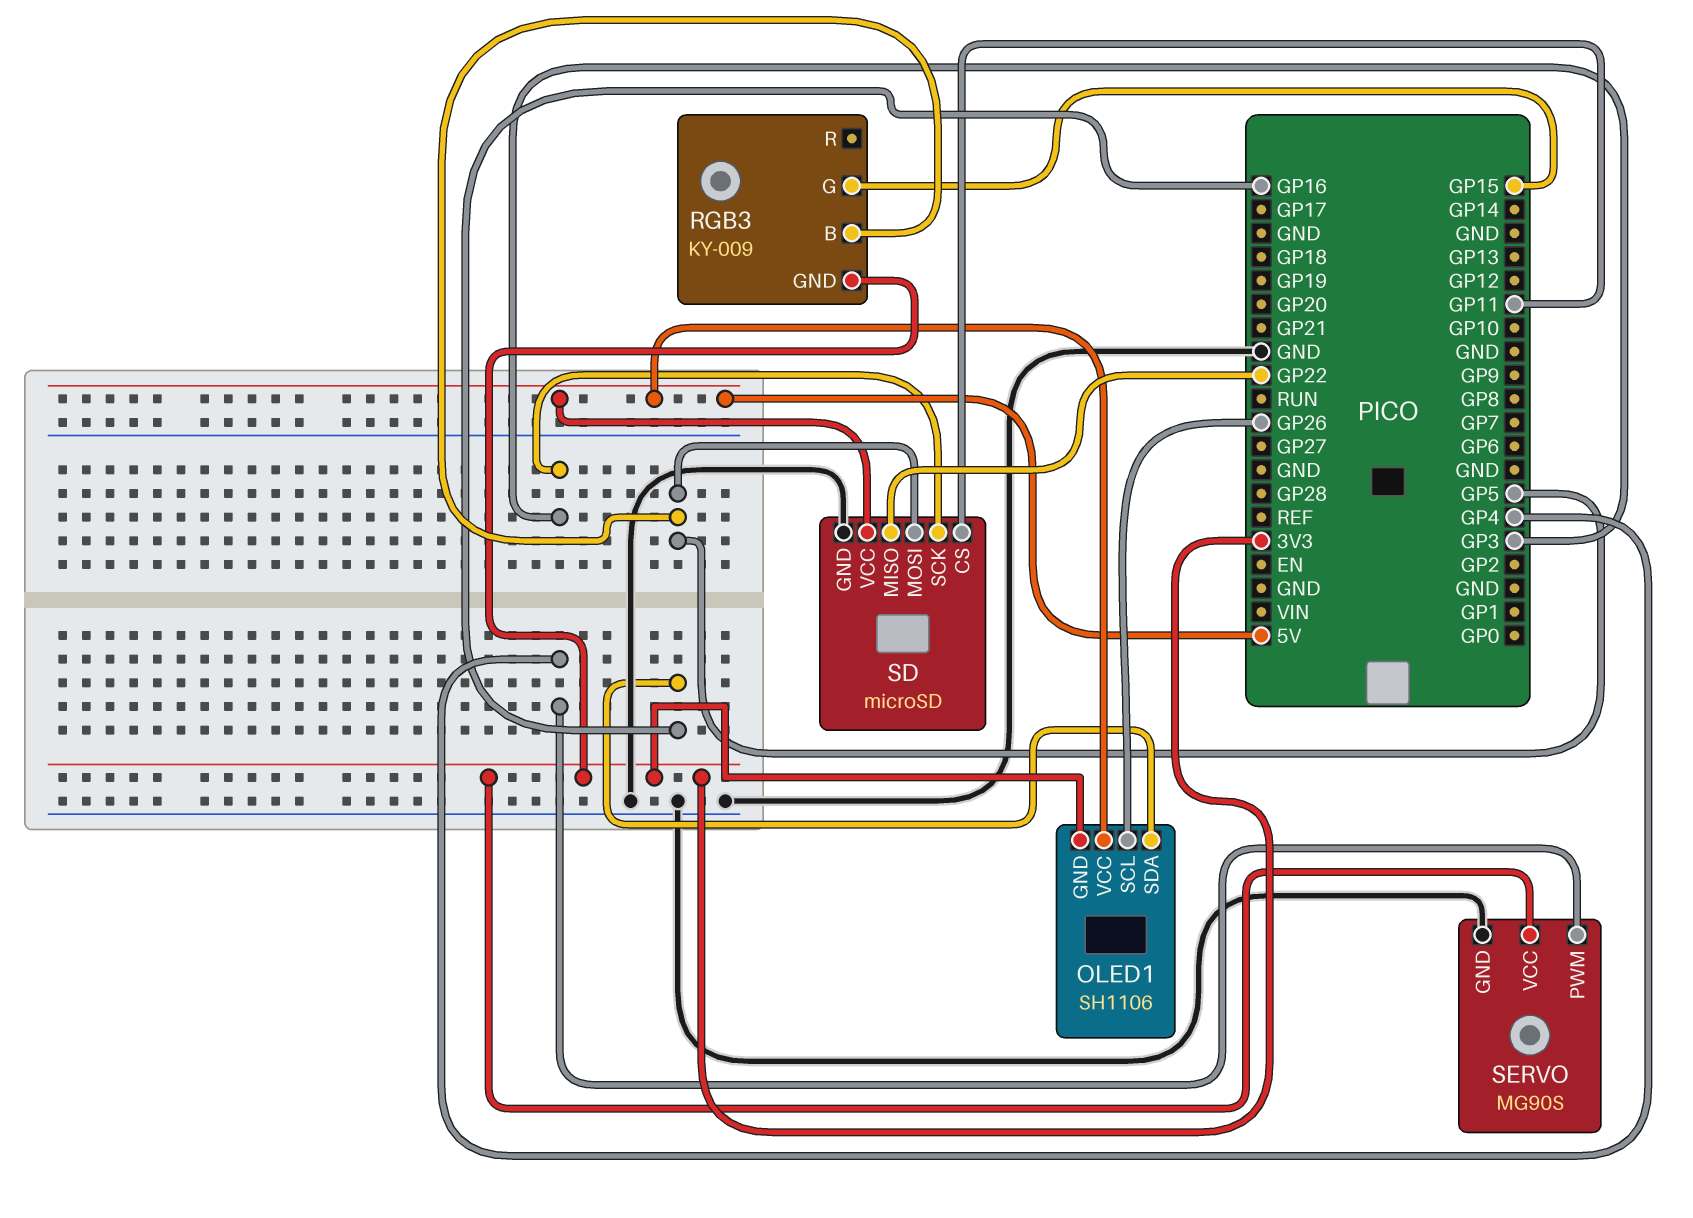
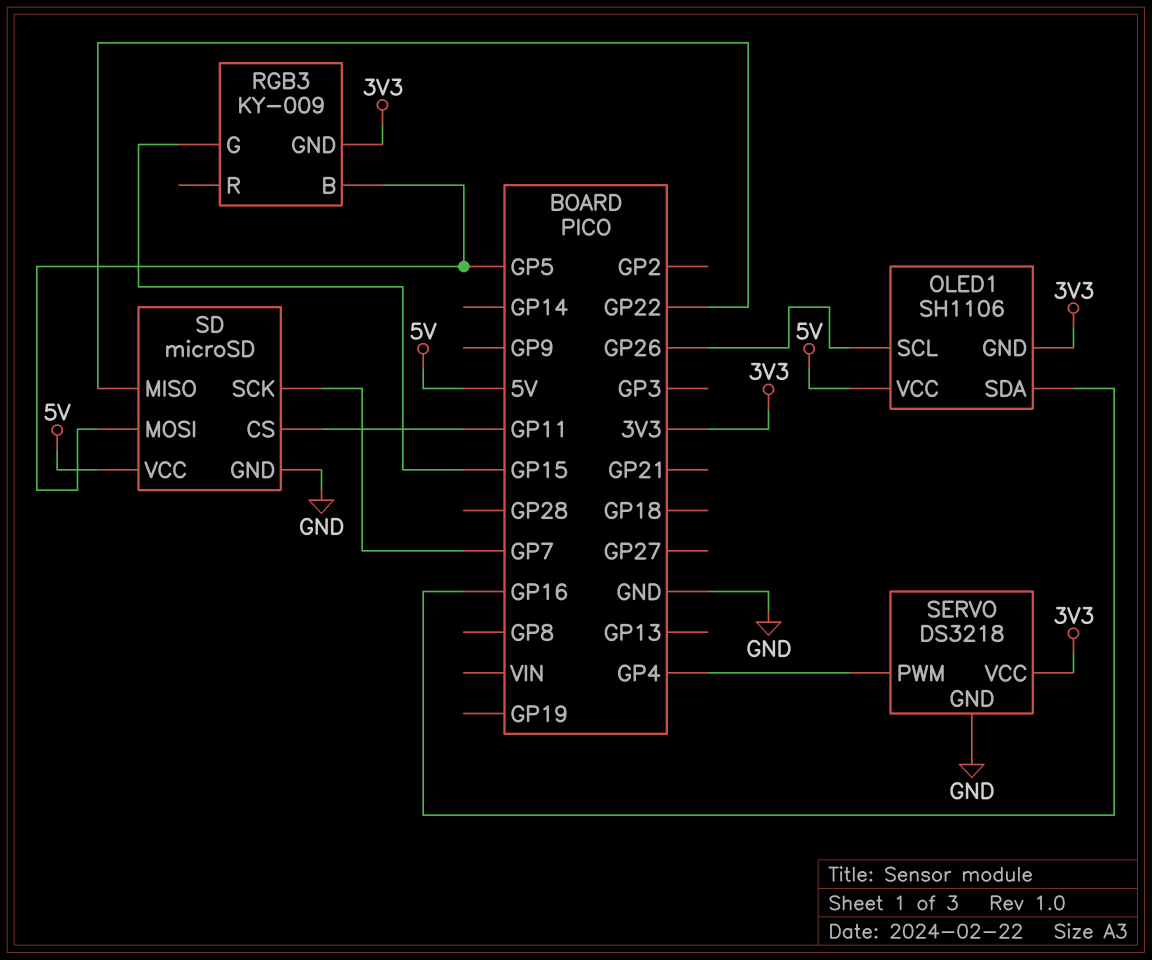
SD pin SCK: GP3 -> GP7
SERVO: MG90S -> DS3218

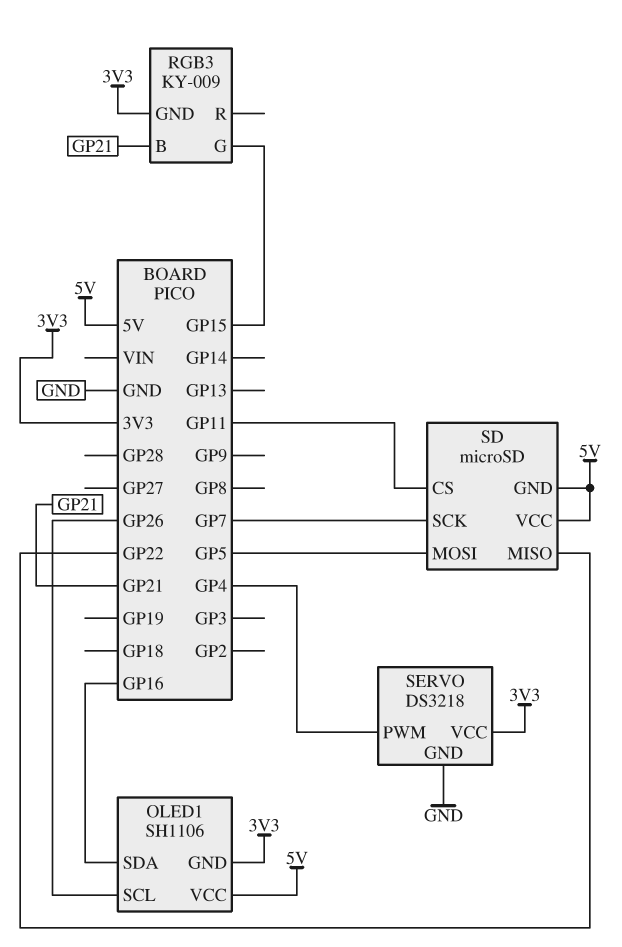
RGB3 pin B: GP5 -> GP21
SD pin GND: GND -> 5V

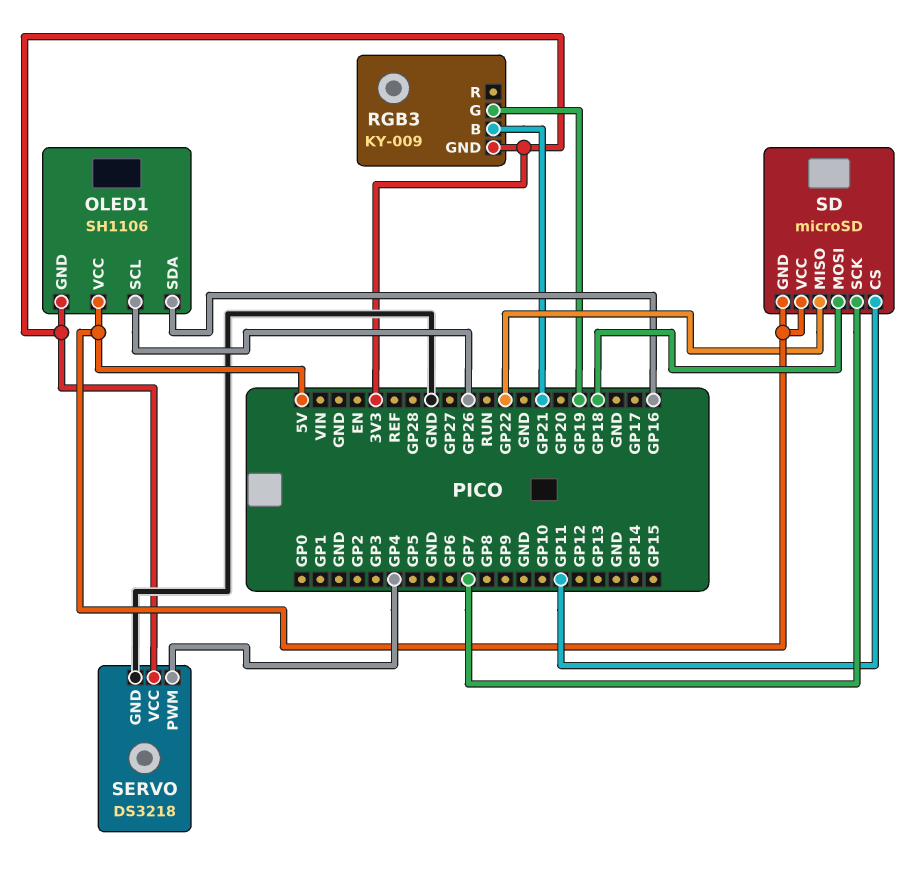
RGB3 pin G: GP15 -> GP19
SD pin MOSI: GP5 -> GP18

